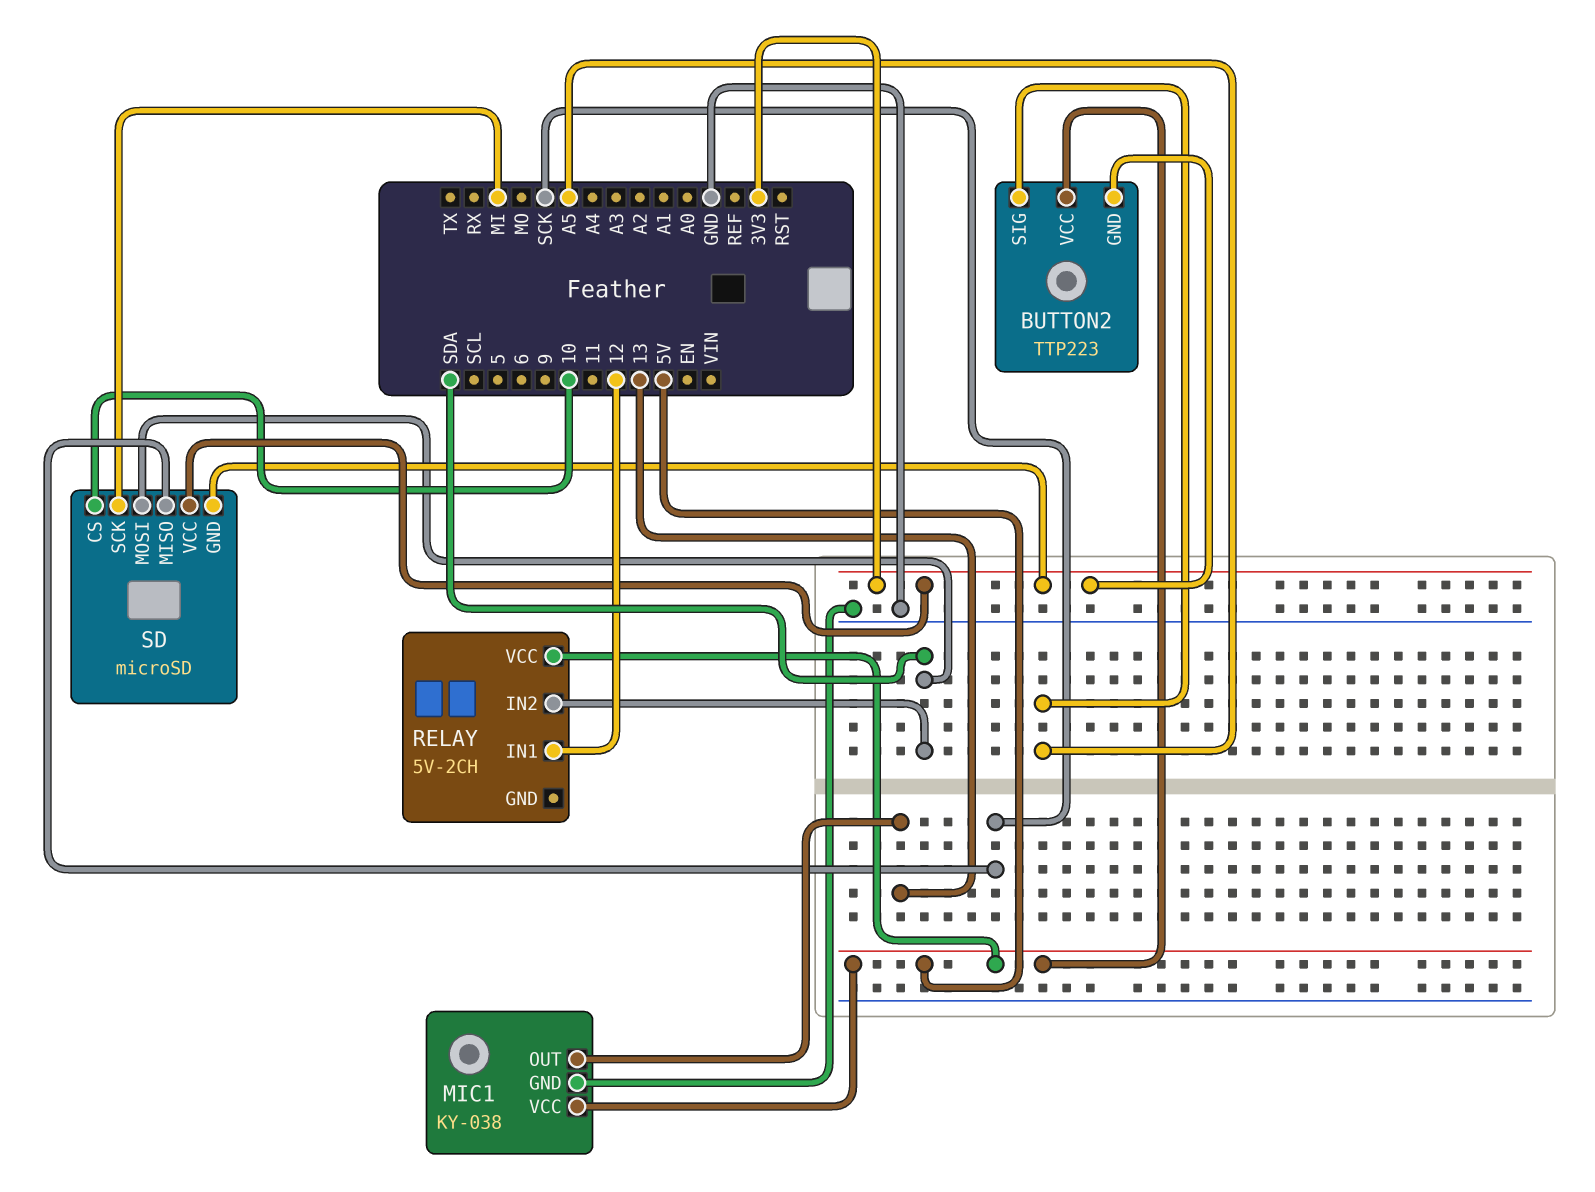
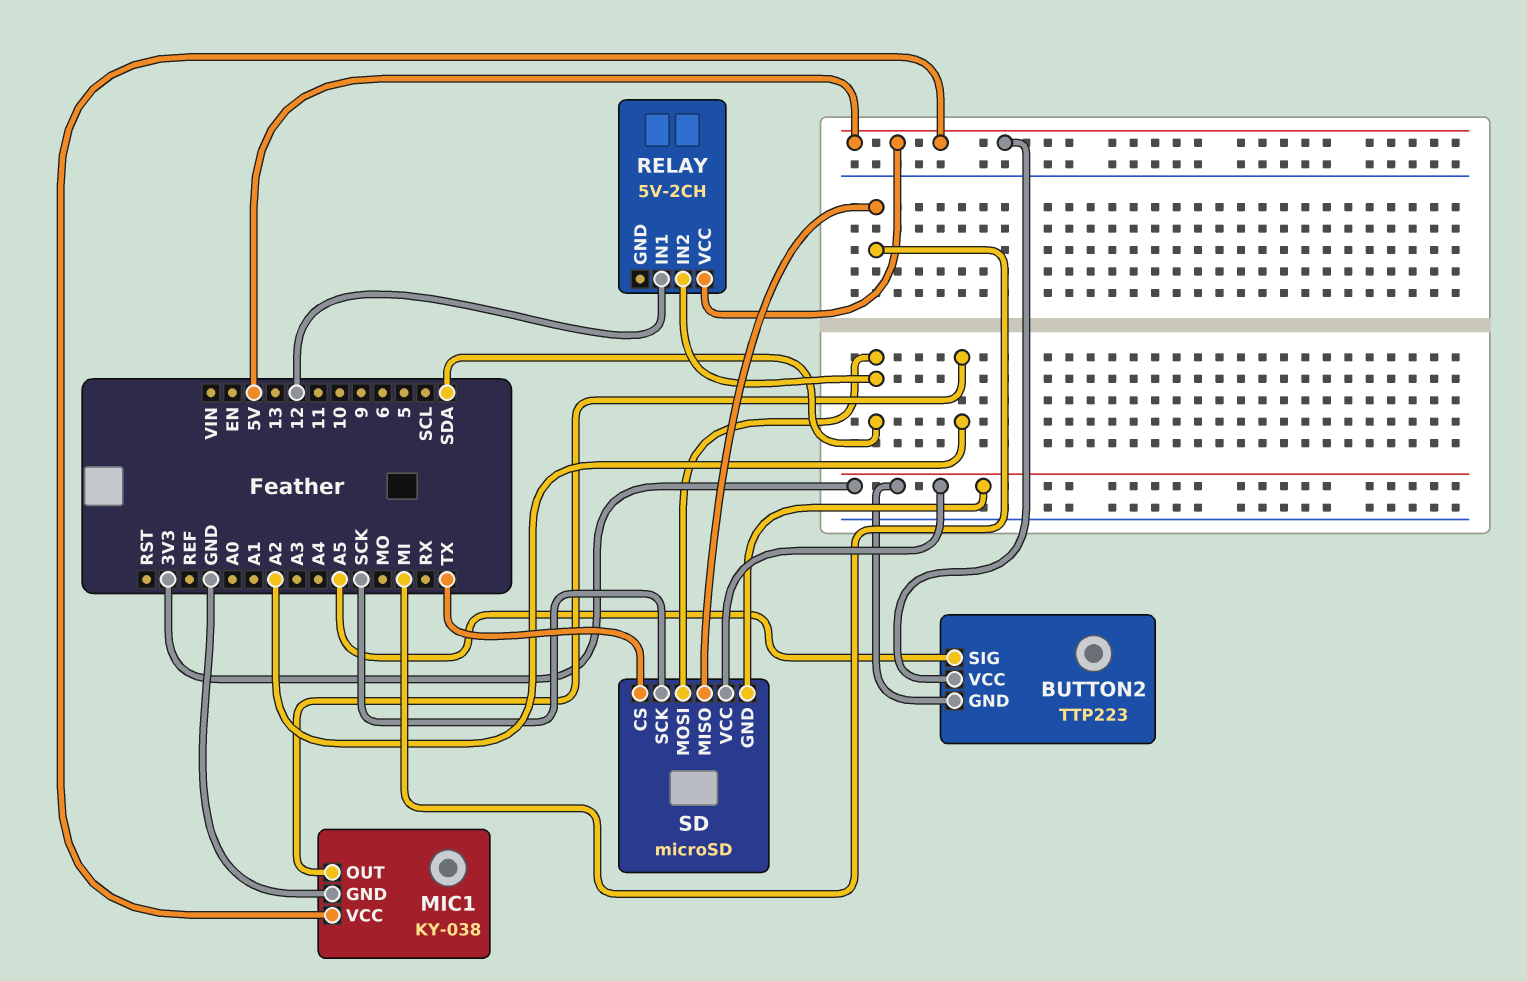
MIC1 pin OUT: 13 -> A2
SD pin CS: 10 -> TX
SD pin MISO: SCK -> MI
SD pin SCK: MI -> SCK

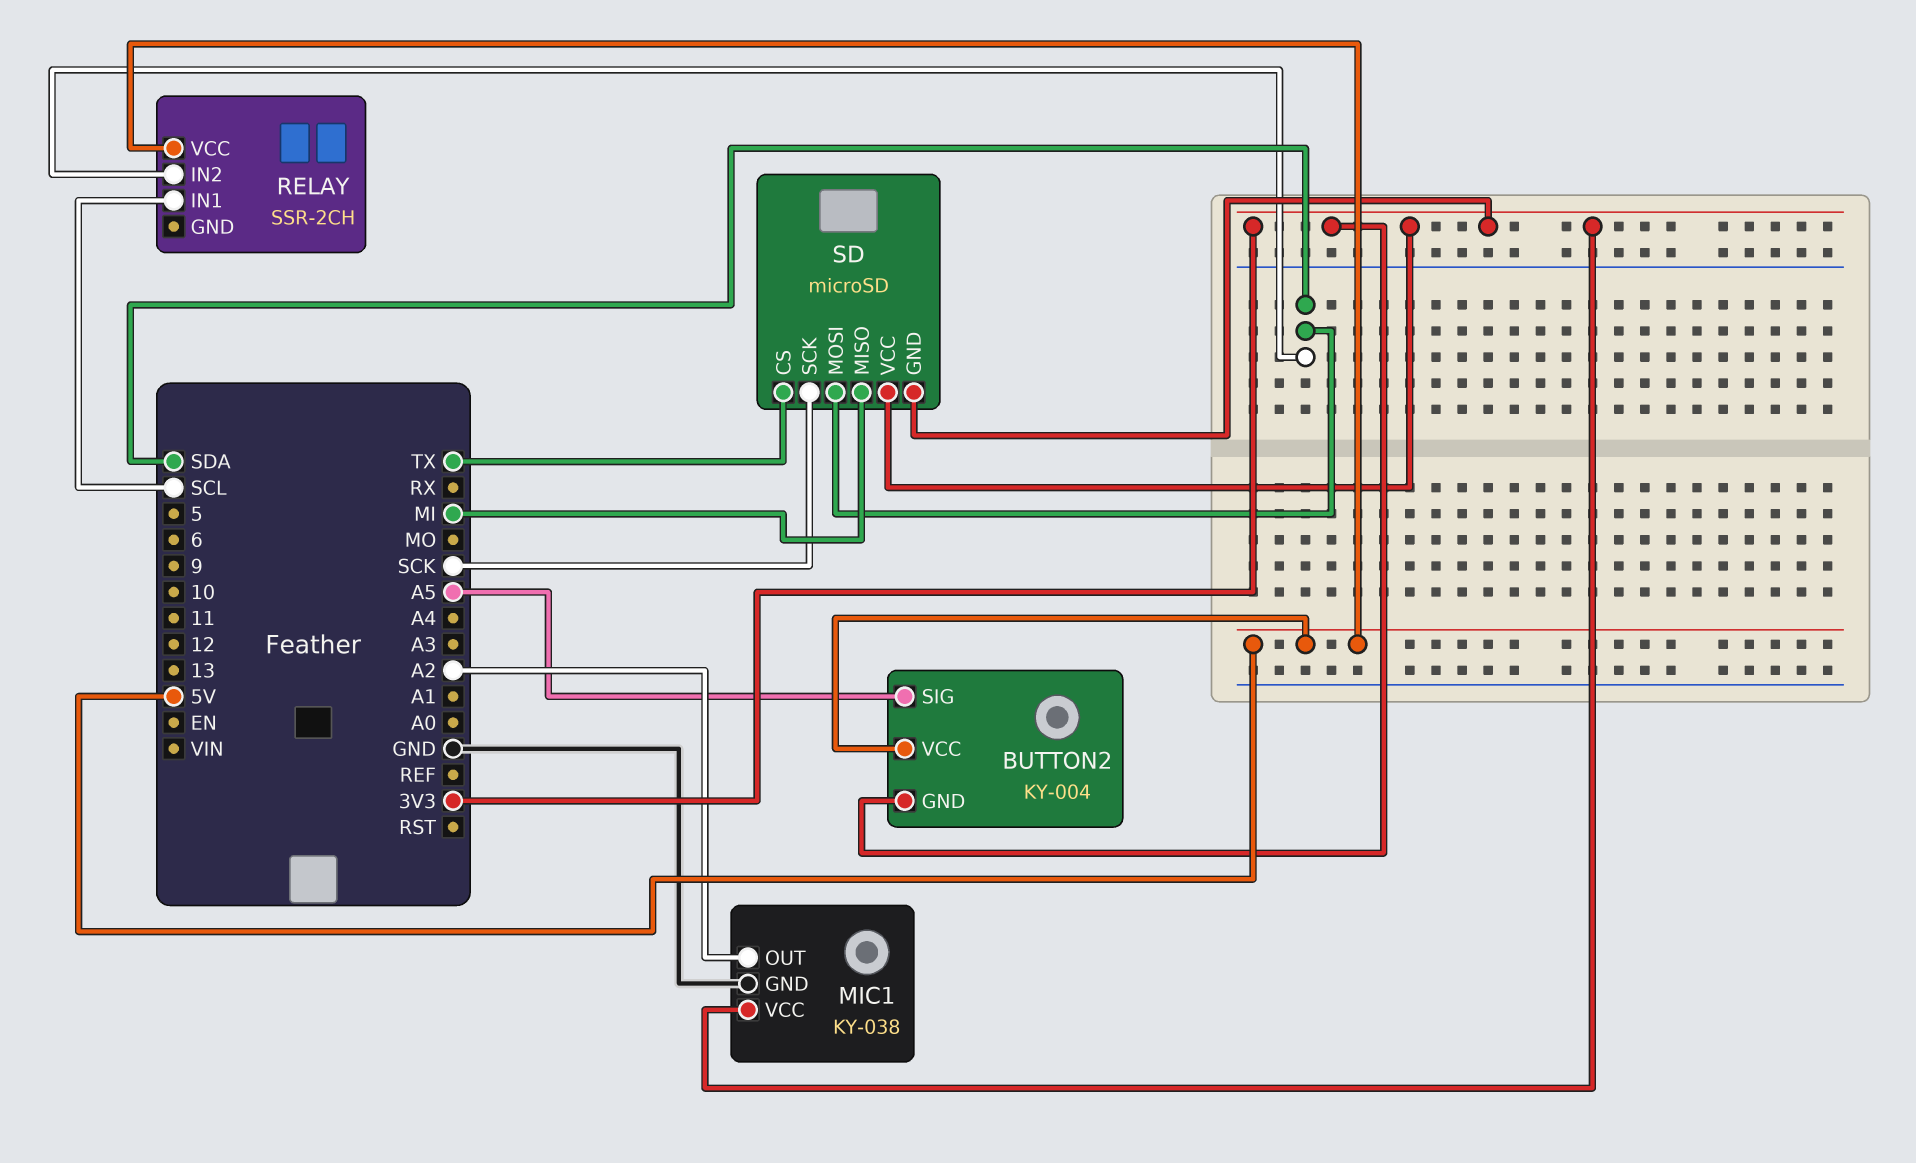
BUTTON2: TTP223 -> KY-004
MIC1 pin VCC: 5V -> 3V3
RELAY: 5V-2CH -> SSR-2CH
RELAY pin IN1: 12 -> SCL

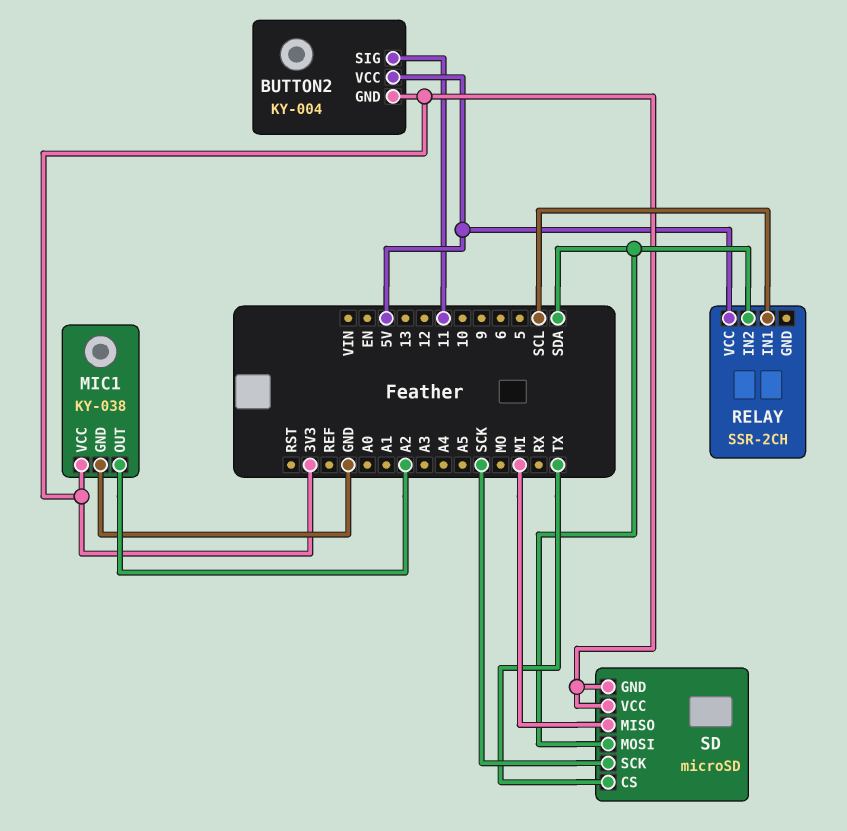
BUTTON2 pin SIG: A5 -> 11

